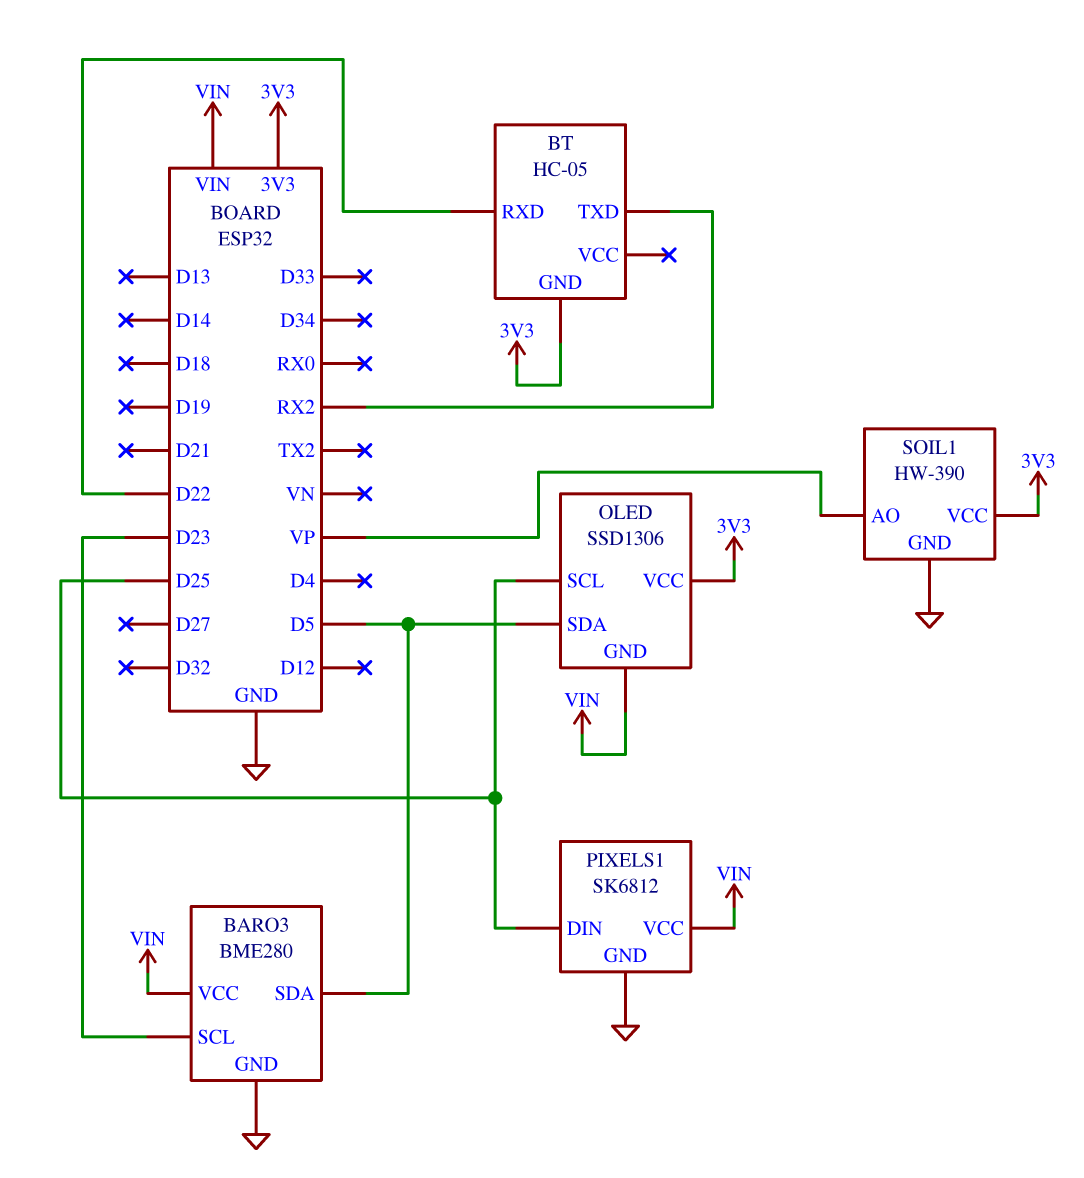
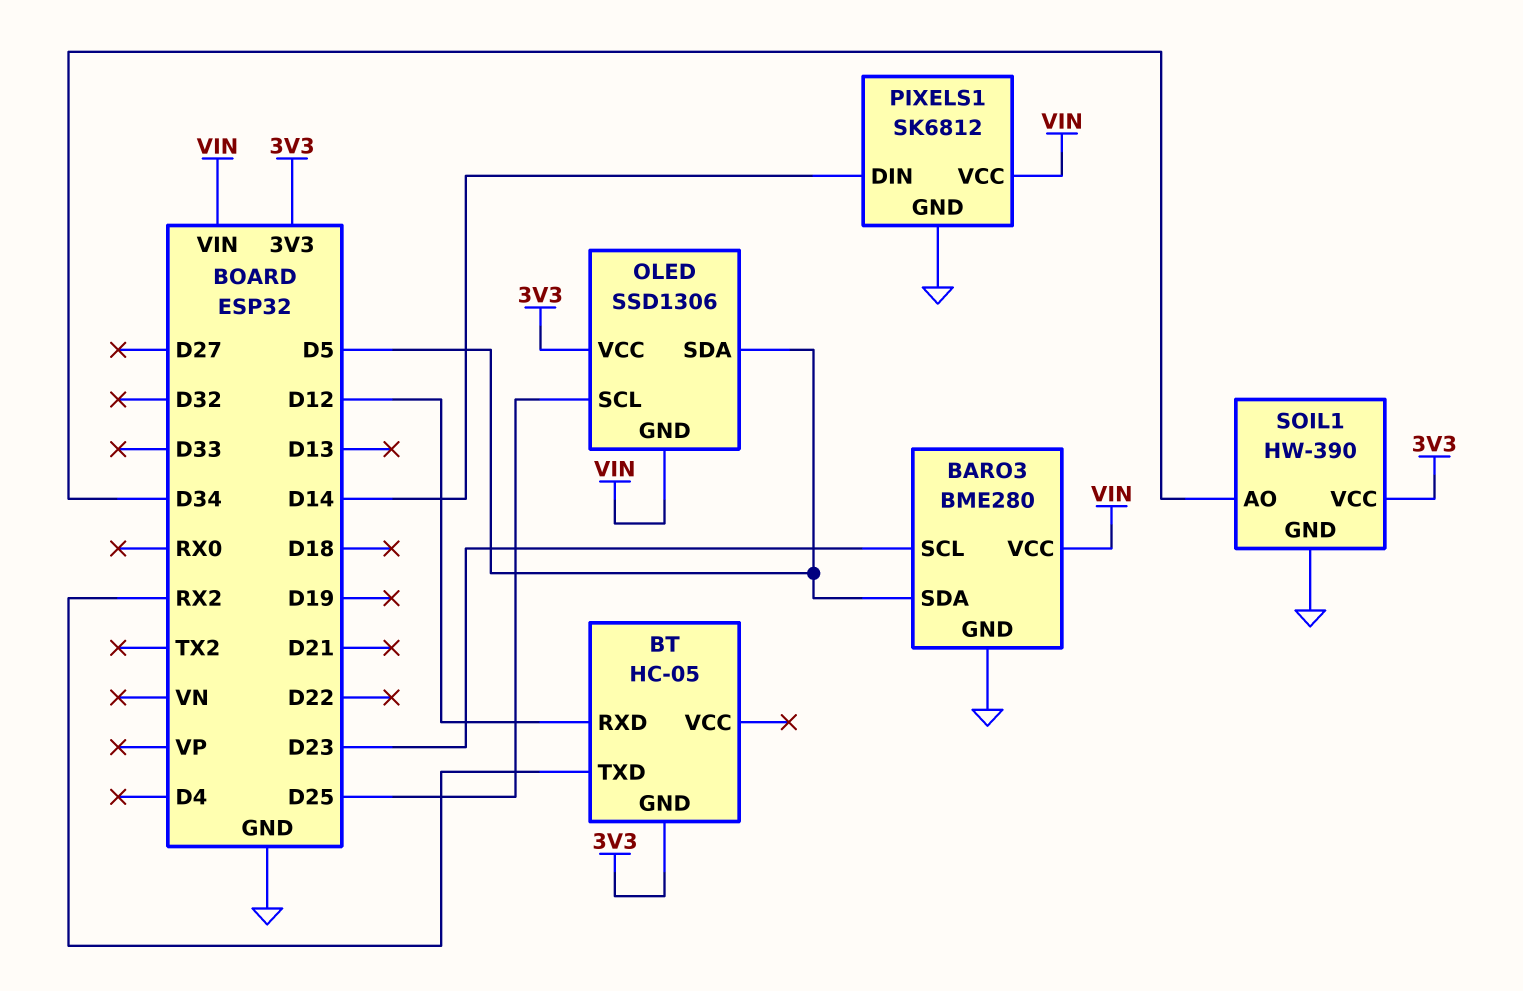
BT pin RXD: D22 -> D12
PIXELS1 pin DIN: D25 -> D14
SOIL1 pin AO: VP -> D34

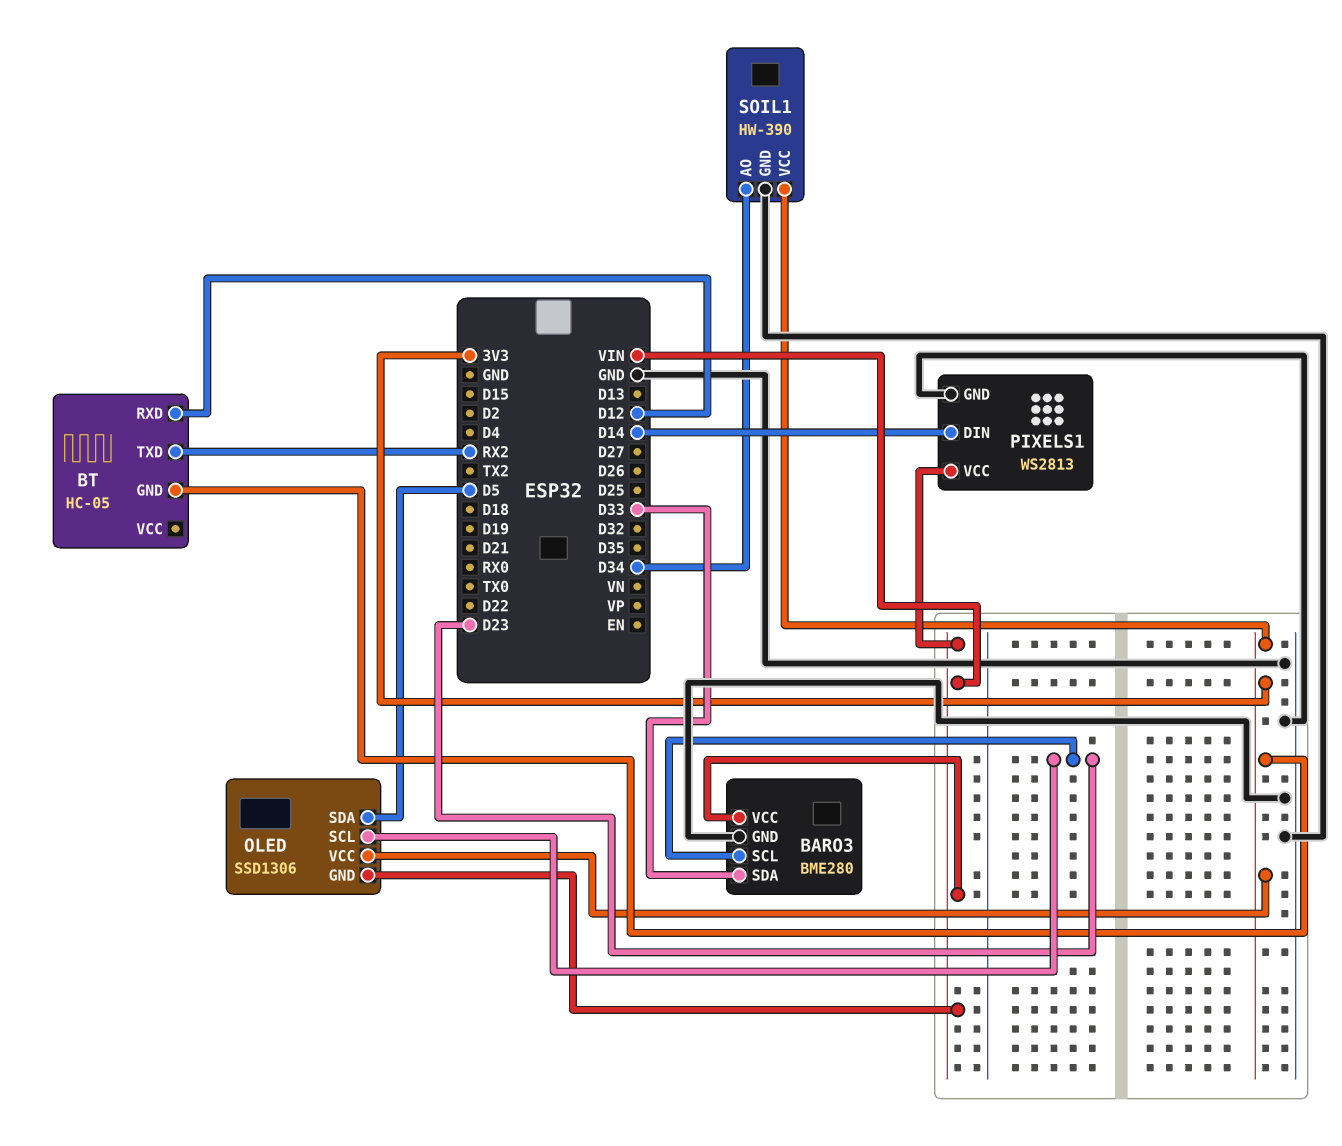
BARO3 pin SDA: D5 -> D33
OLED pin SCL: D25 -> D23
PIXELS1: SK6812 -> WS2813

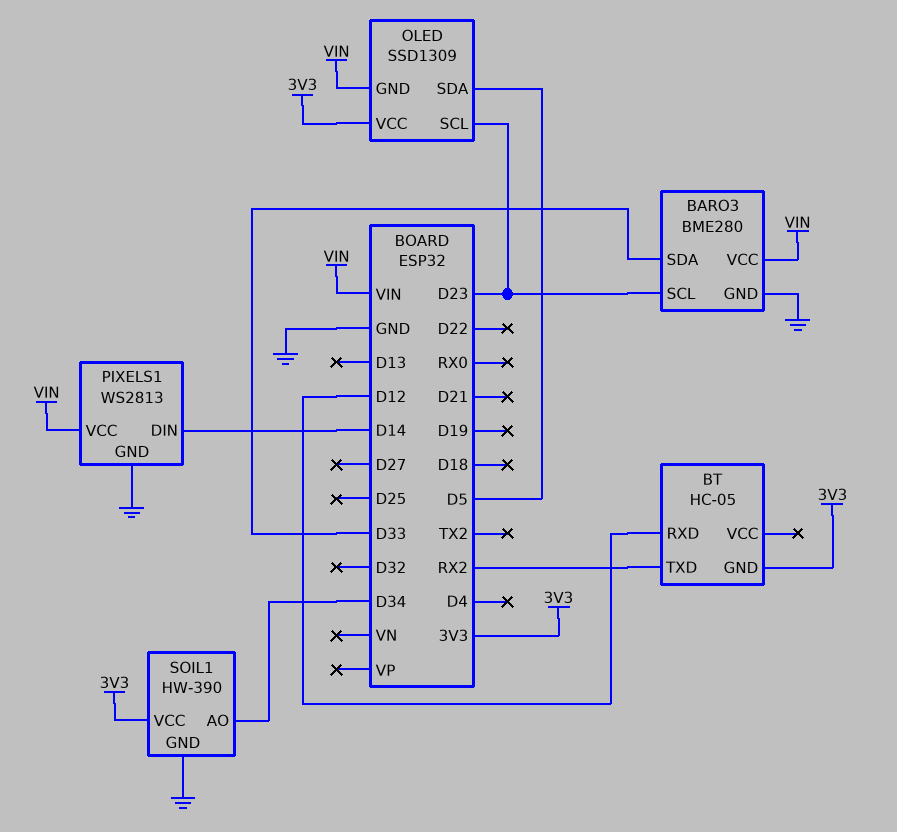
OLED: SSD1306 -> SSD1309

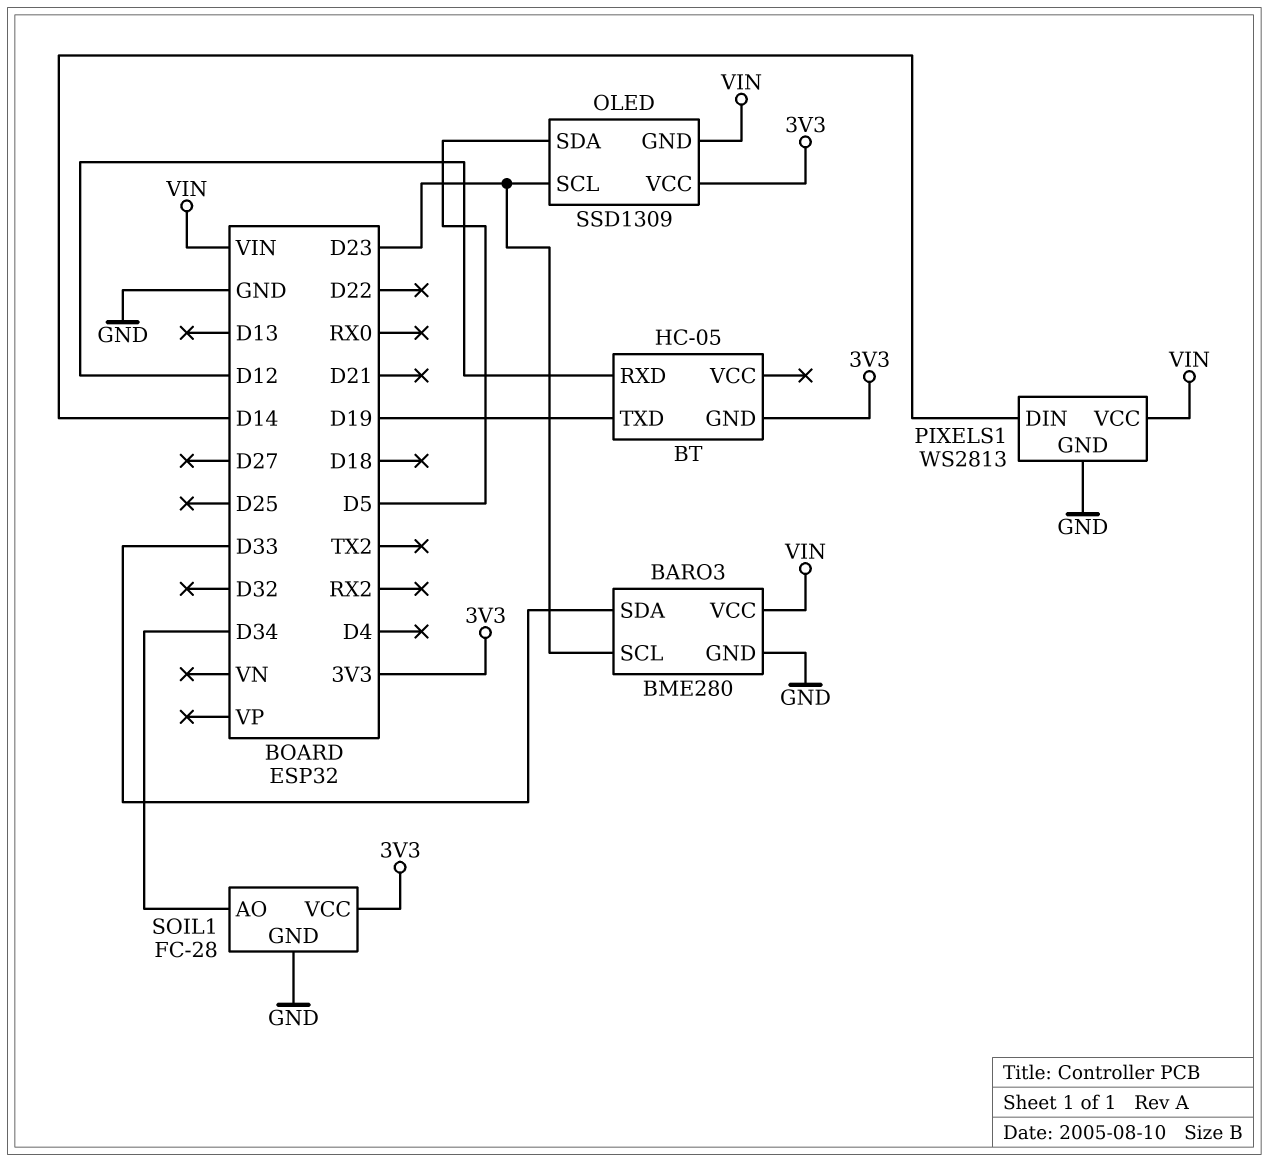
BT pin TXD: RX2 -> D19
SOIL1: HW-390 -> FC-28

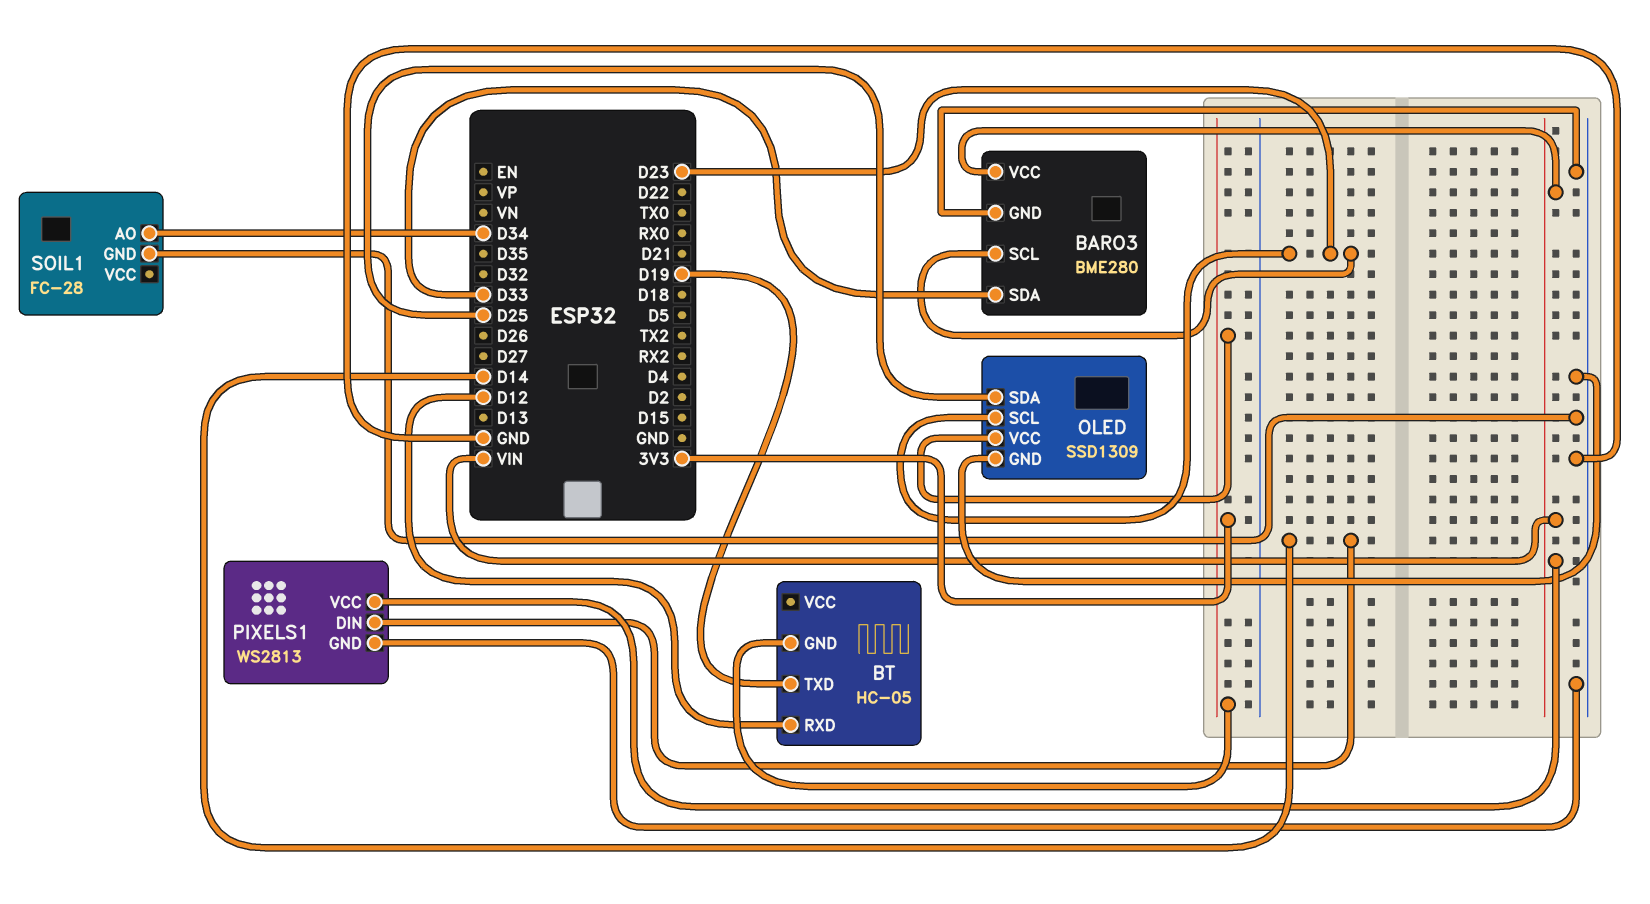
OLED pin GND: VIN -> GND
OLED pin SDA: D5 -> D25
SOIL1 pin VCC: 3V3 -> none

